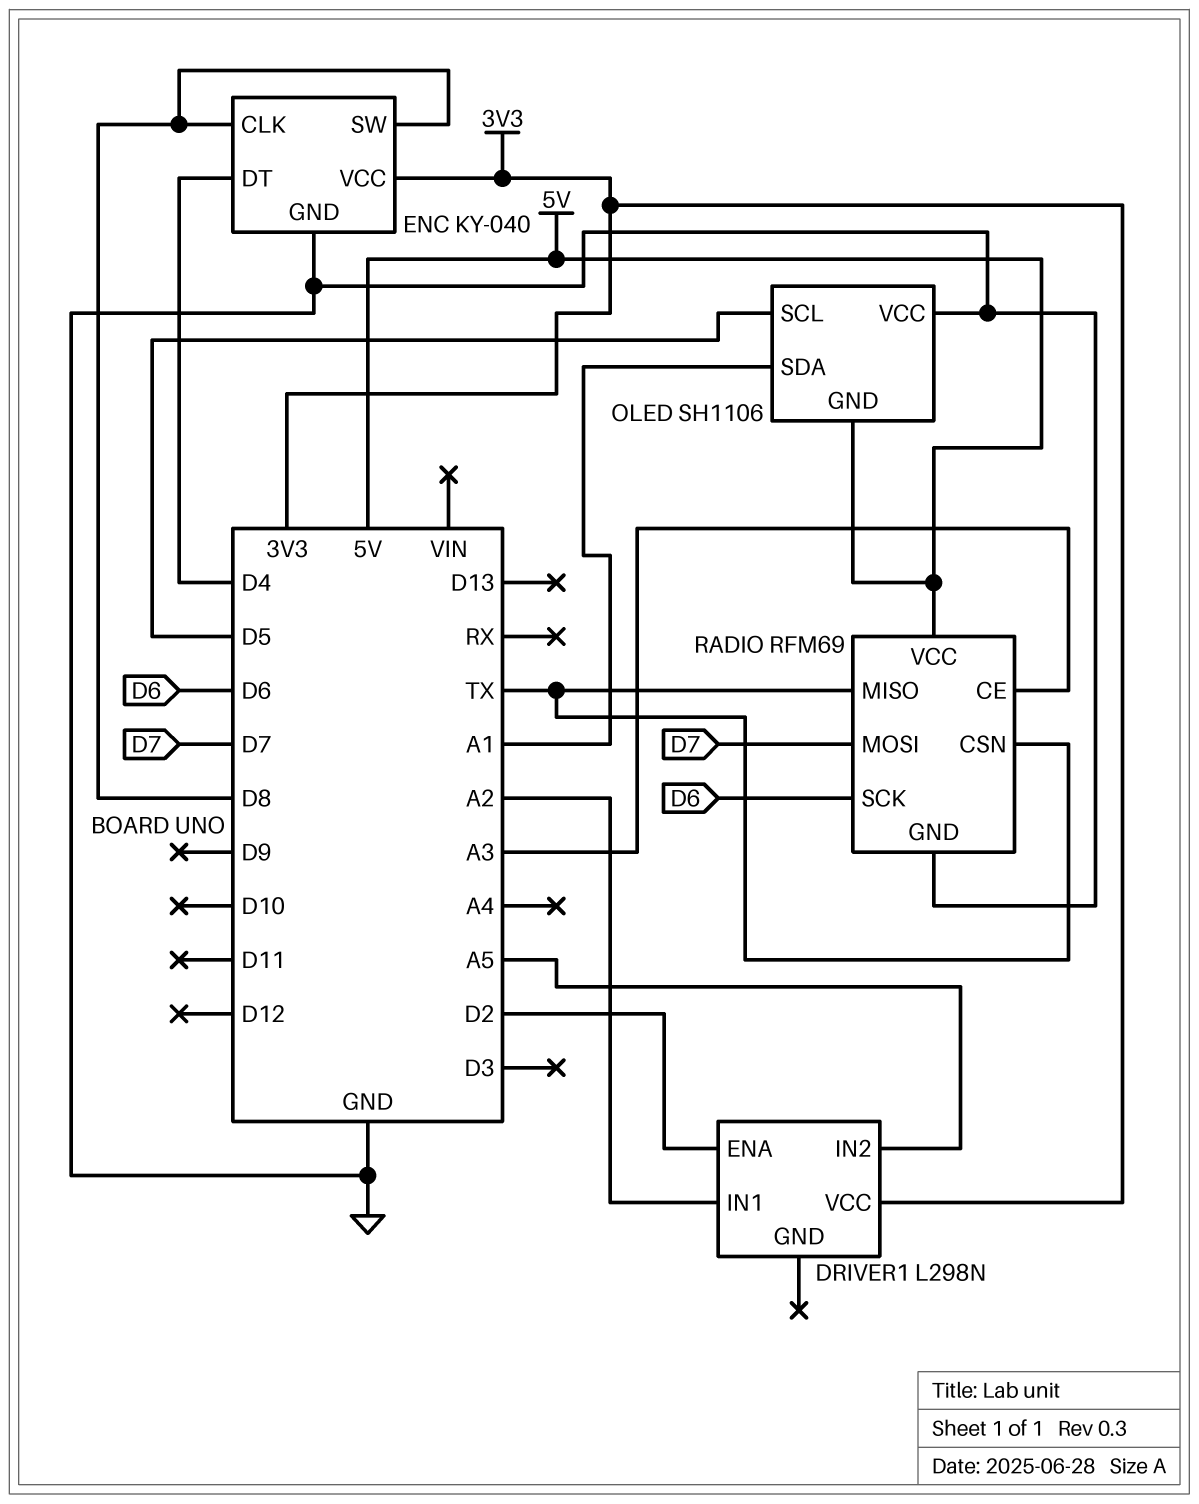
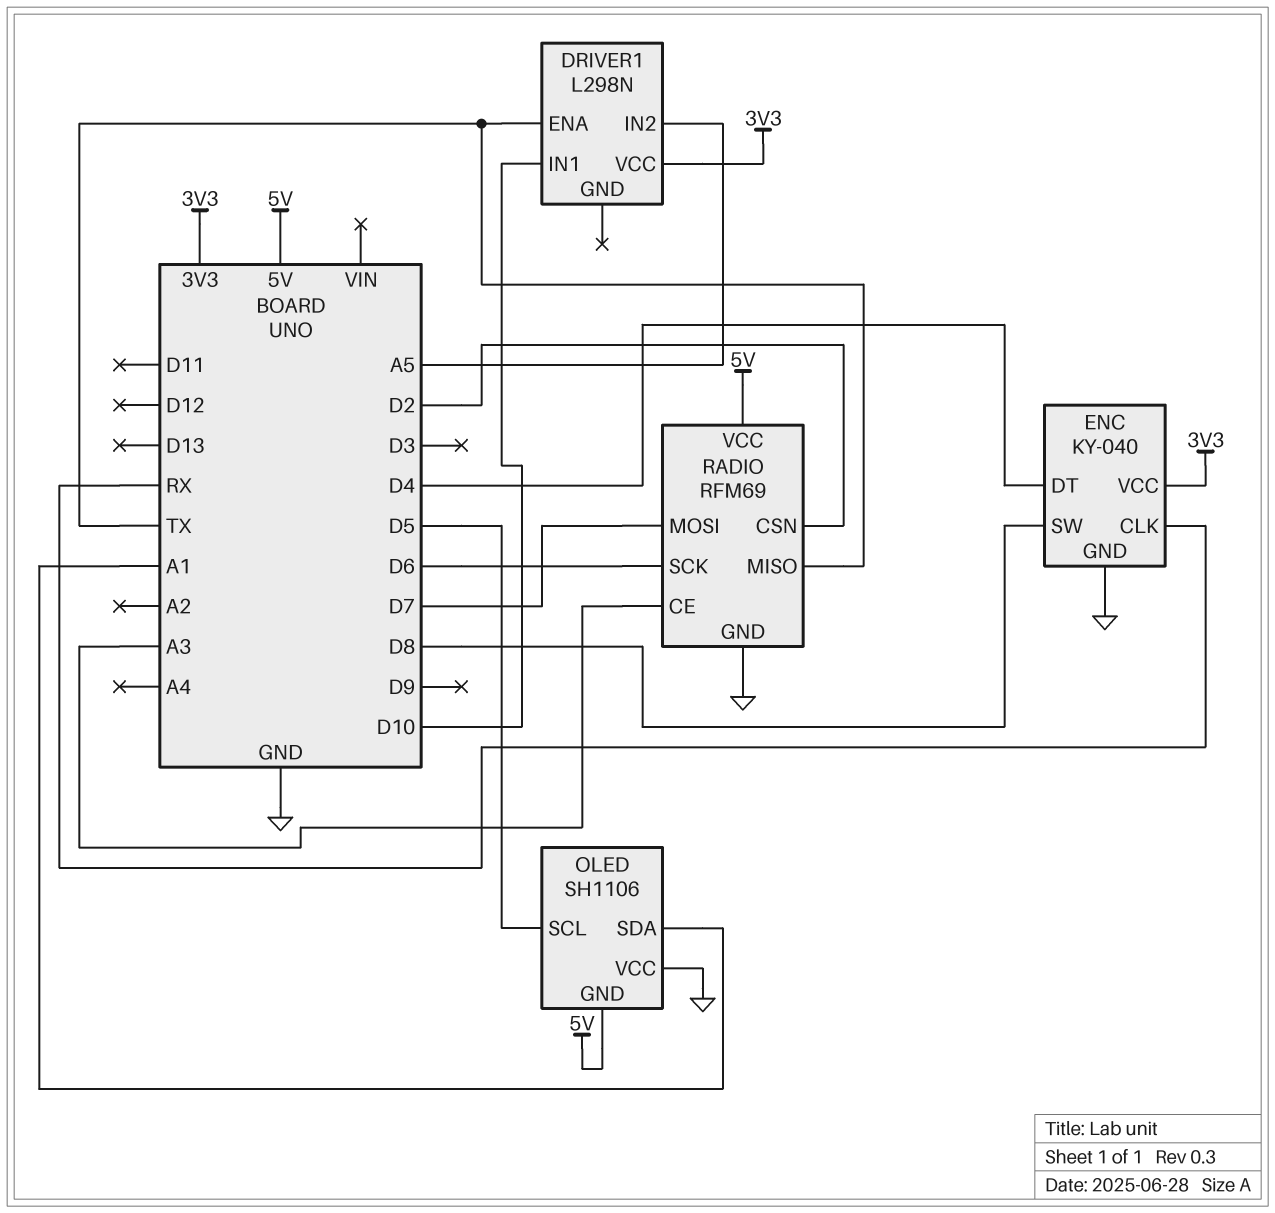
DRIVER1 pin ENA: D2 -> TX
DRIVER1 pin IN1: A2 -> D10
ENC pin CLK: D8 -> RX
RADIO pin CSN: TX -> D2

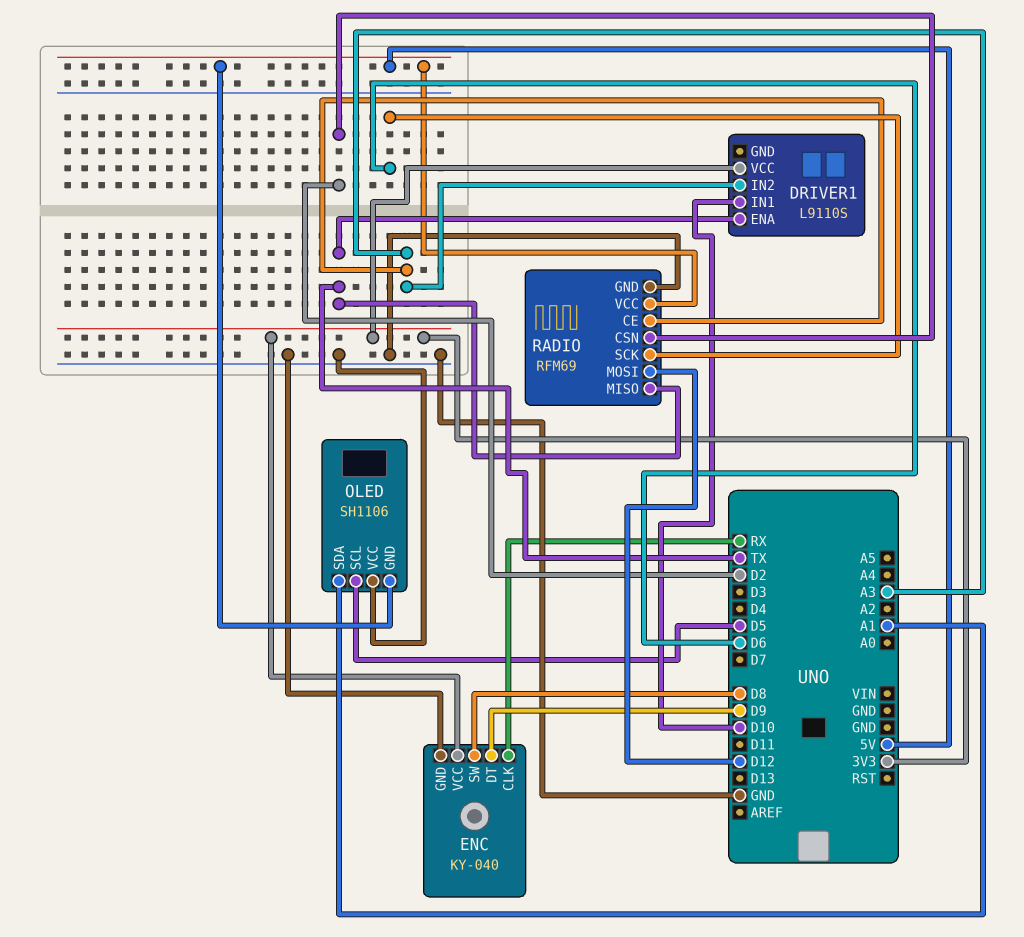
DRIVER1: L298N -> L9110S
DRIVER1 pin IN2: A5 -> A3
ENC pin DT: D4 -> D9
RADIO pin MOSI: D7 -> D12

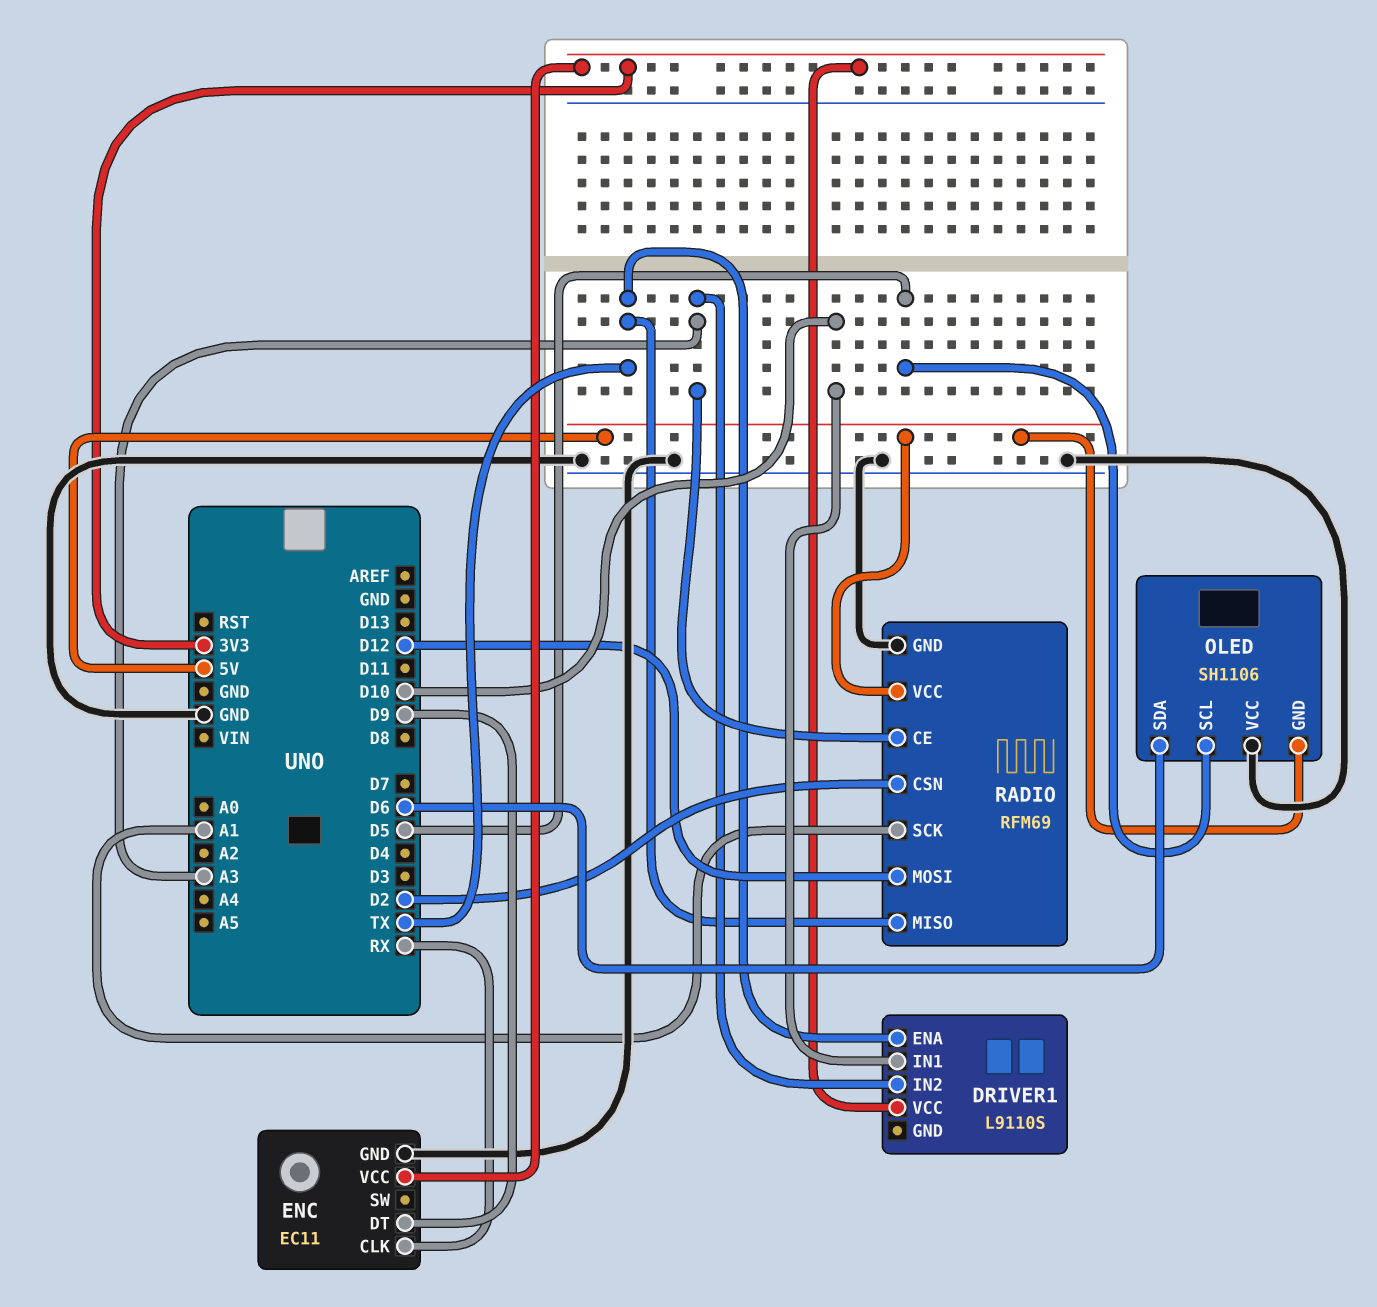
ENC: KY-040 -> EC11
ENC pin SW: D8 -> none
OLED pin SDA: A1 -> D6
RADIO pin SCK: D6 -> A1

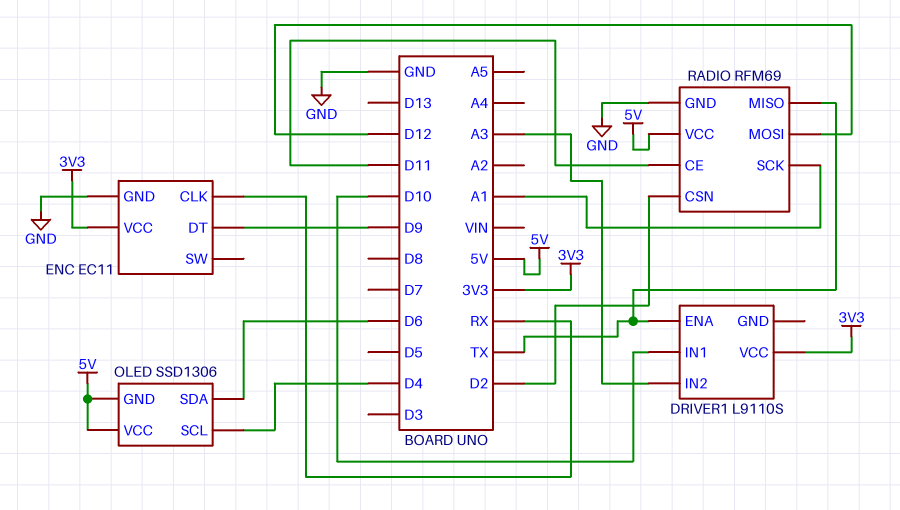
OLED: SH1106 -> SSD1306
OLED pin SCL: D5 -> D4
OLED pin VCC: GND -> 5V
RADIO pin CE: A3 -> D11

